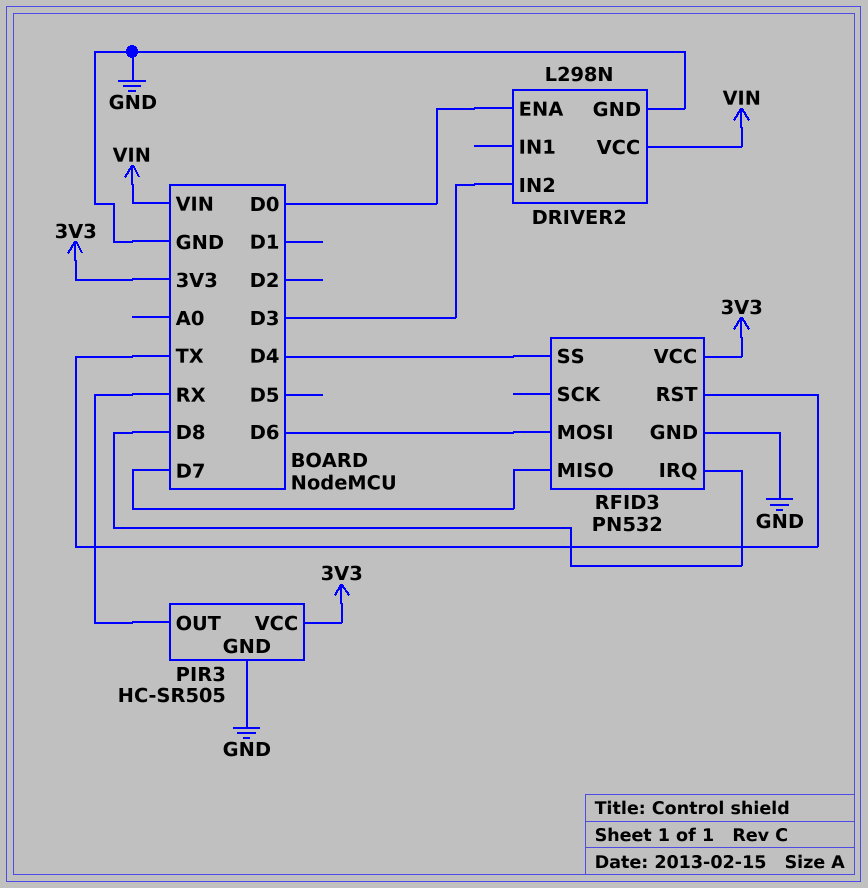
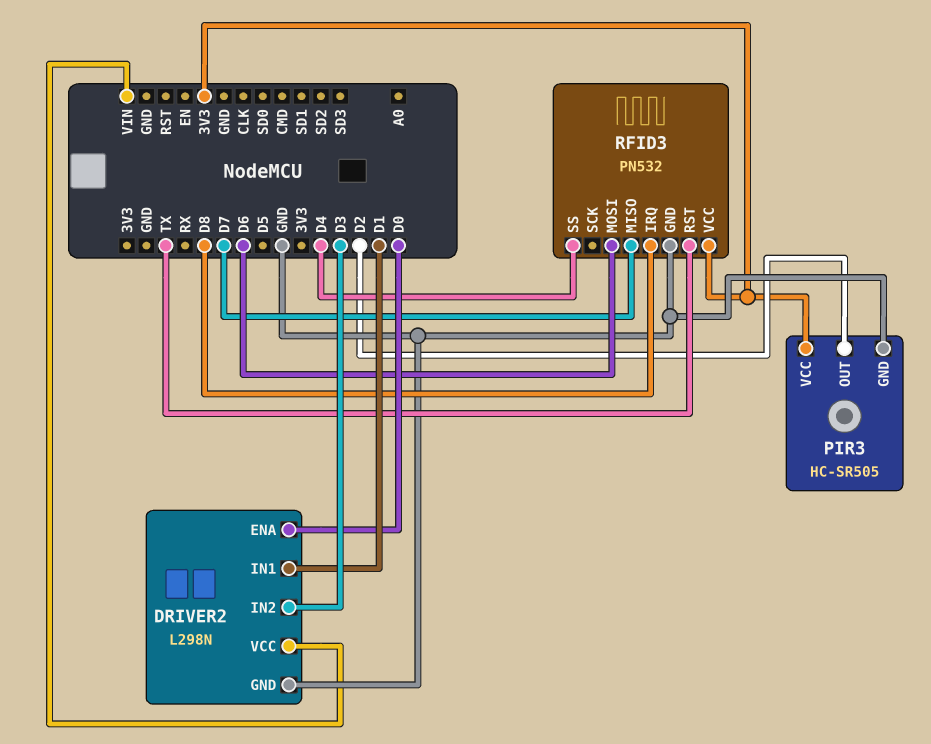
DRIVER2 pin IN1: none -> D1
PIR3 pin OUT: RX -> D2

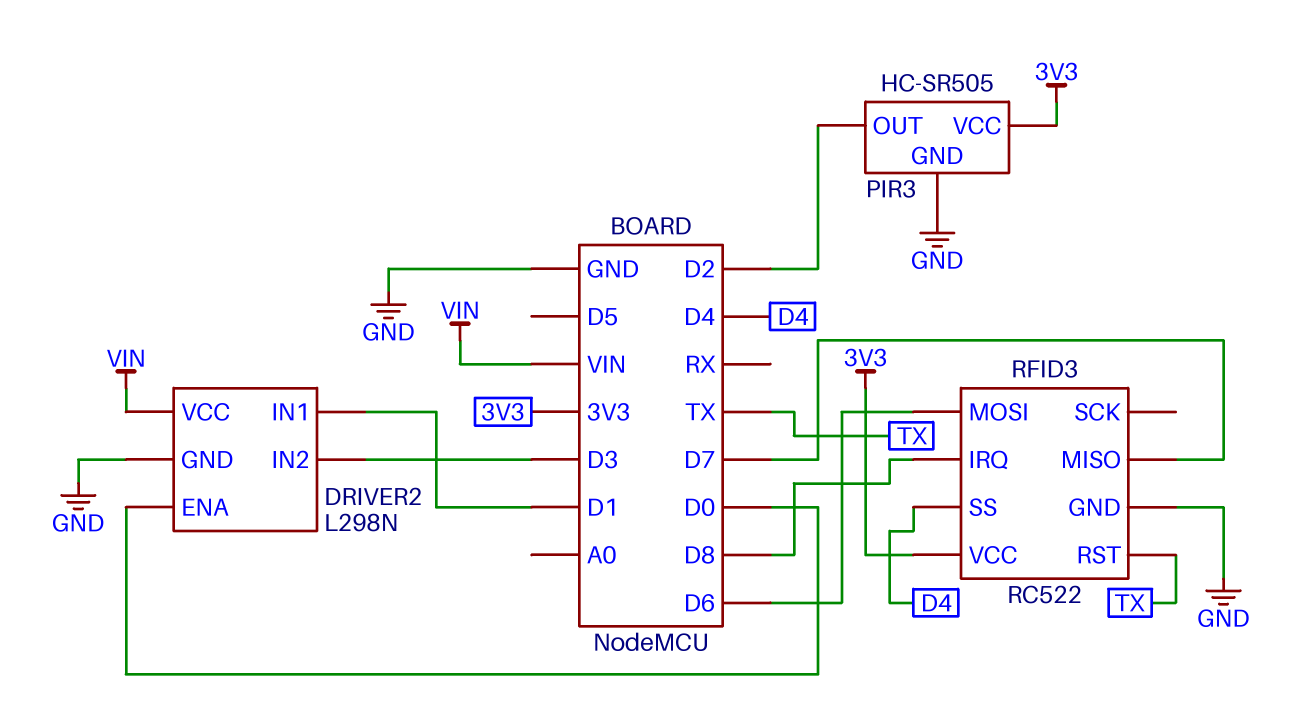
RFID3: PN532 -> RC522

